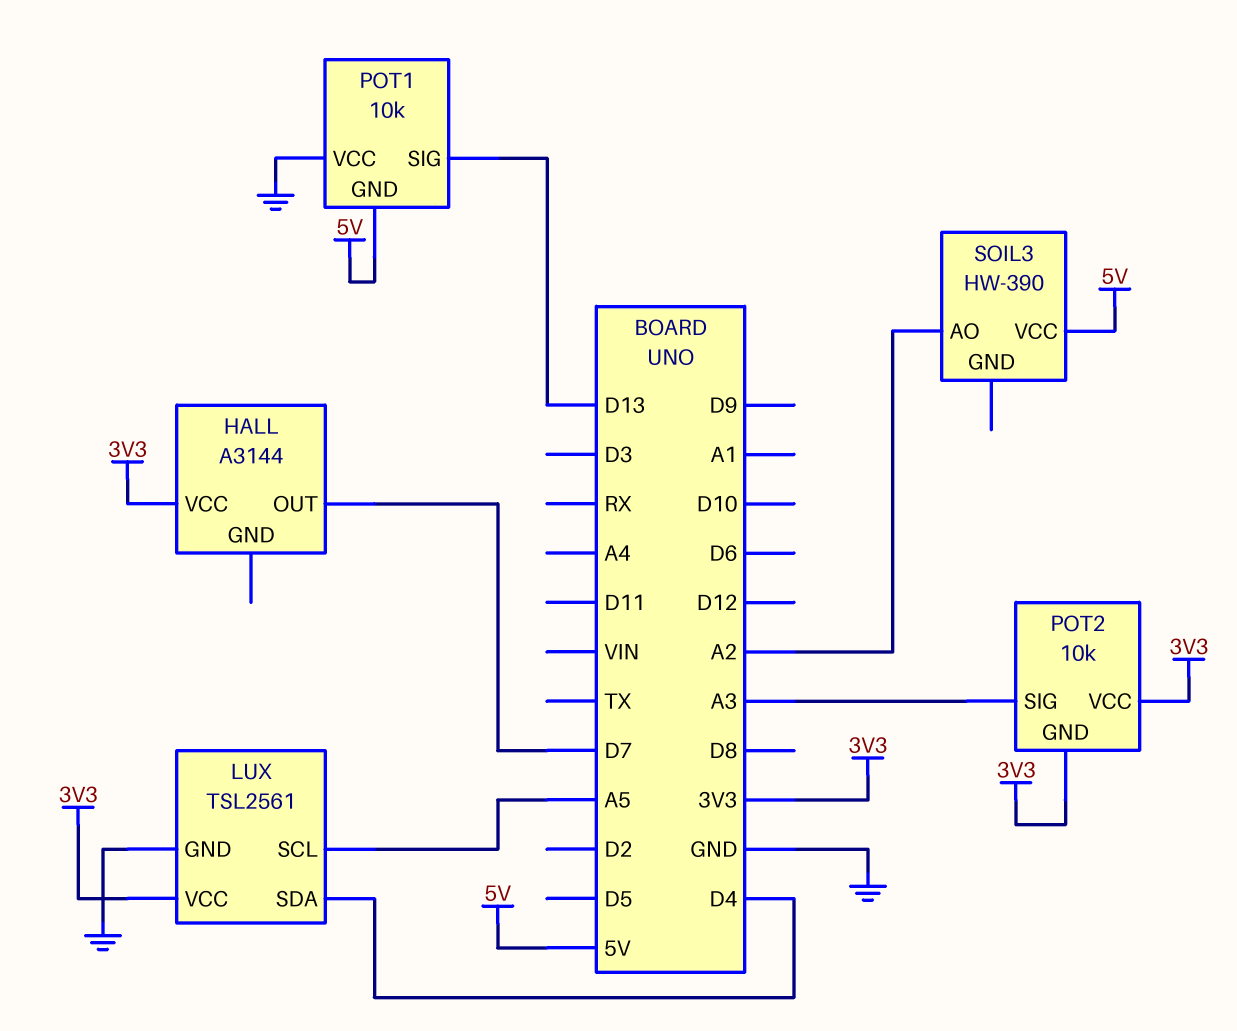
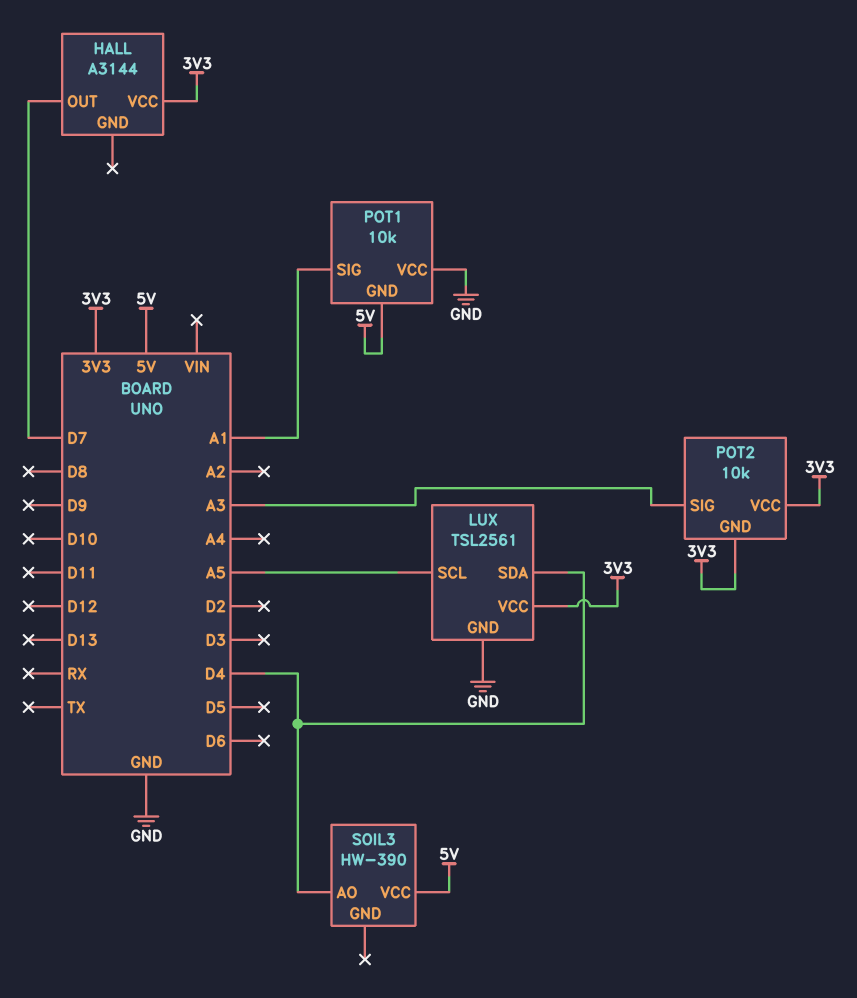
POT1 pin SIG: D13 -> A1
SOIL3 pin AO: A2 -> D4

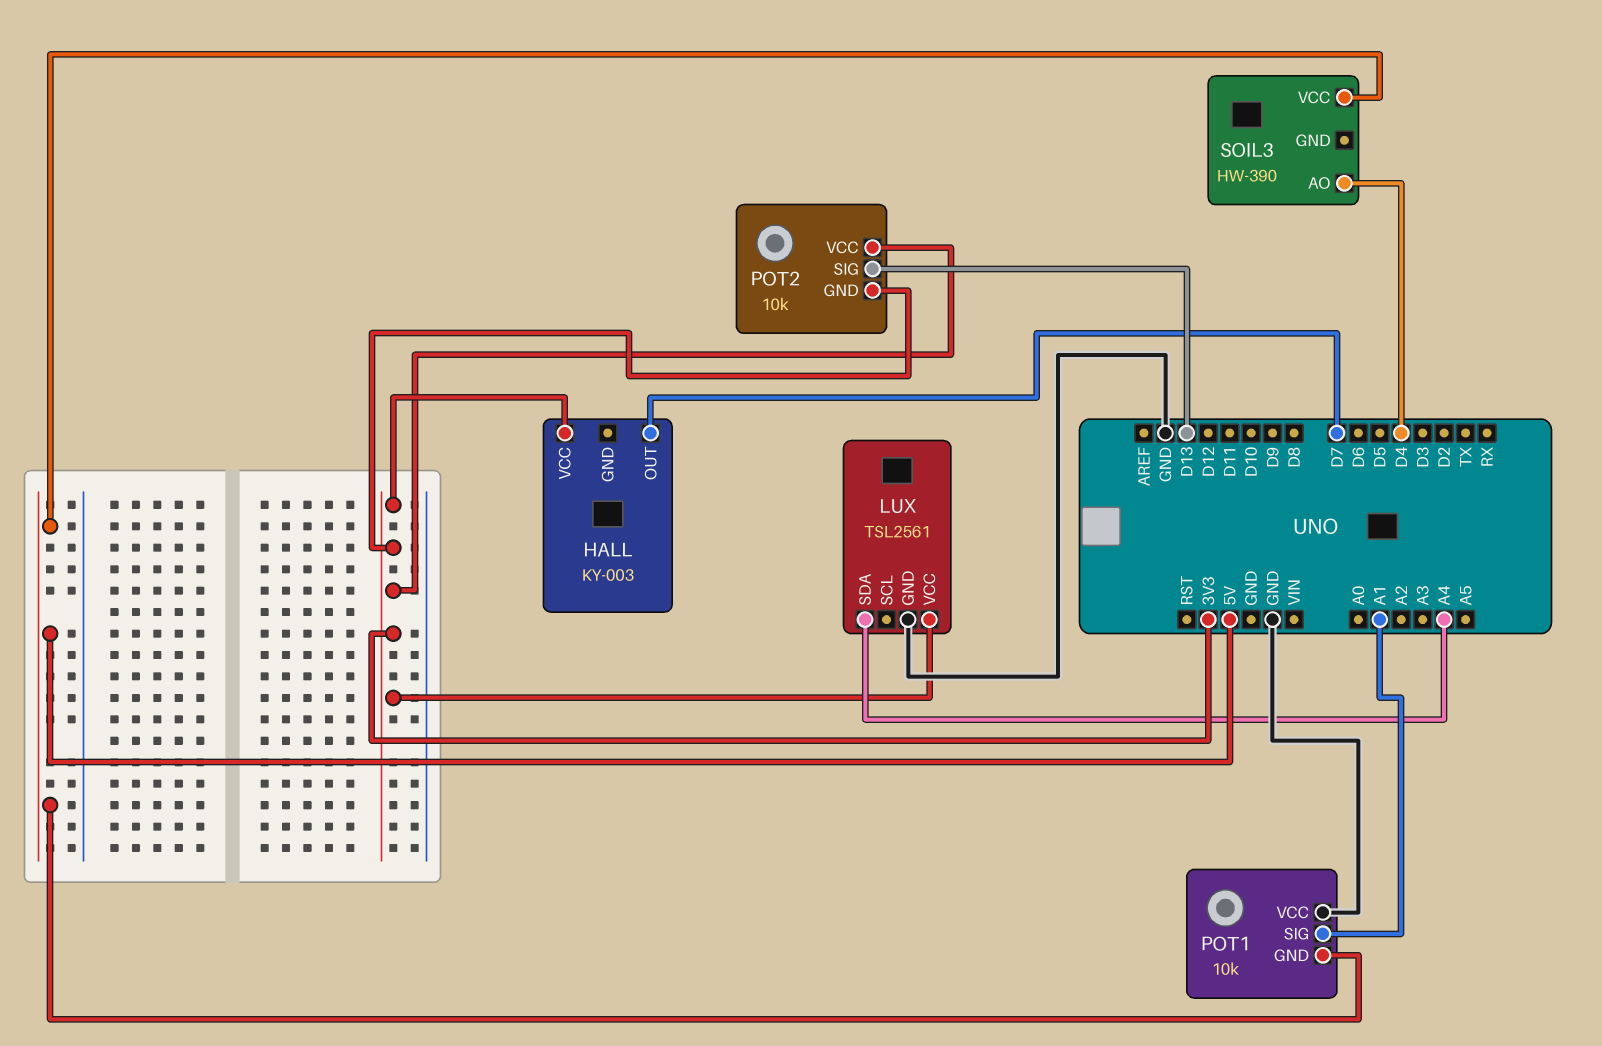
HALL: A3144 -> KY-003
LUX pin SCL: A5 -> none
LUX pin SDA: D4 -> A4
POT2 pin SIG: A3 -> D13

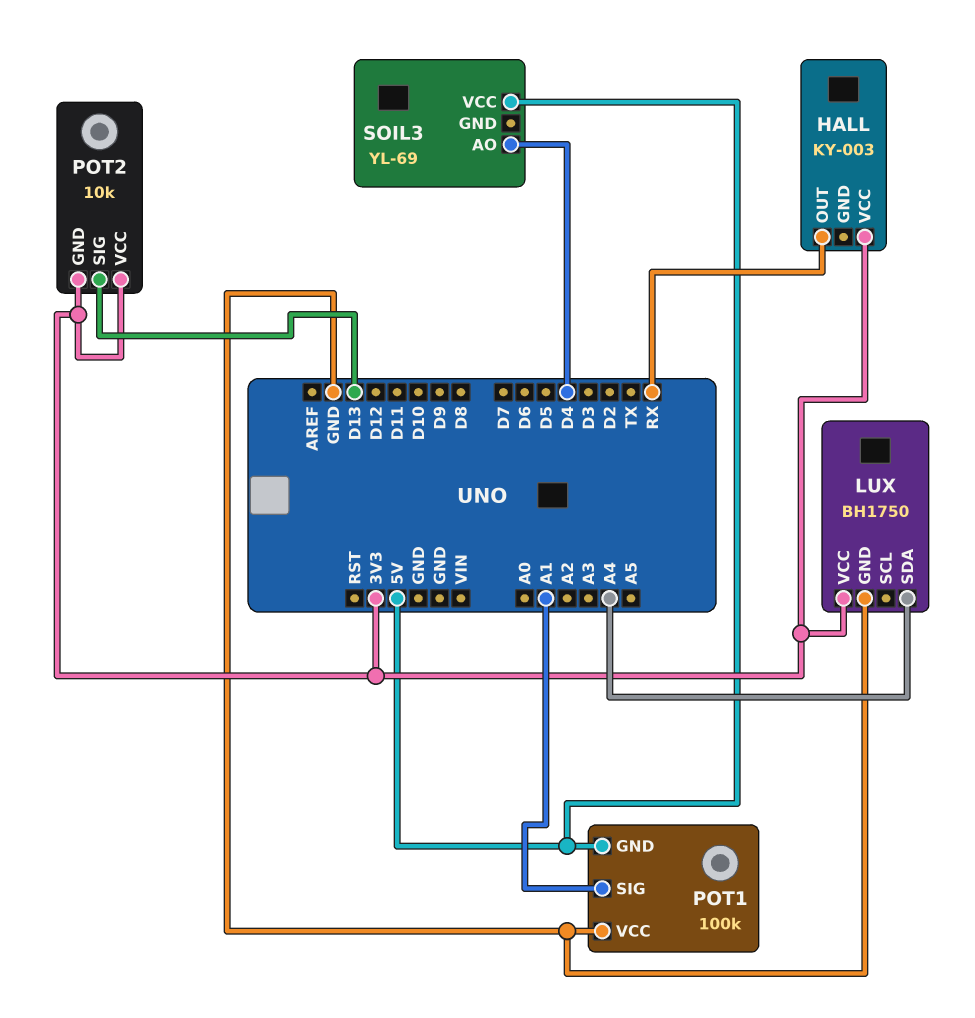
HALL pin OUT: D7 -> RX
LUX: TSL2561 -> BH1750
POT1: 10k -> 100k
SOIL3: HW-390 -> YL-69

